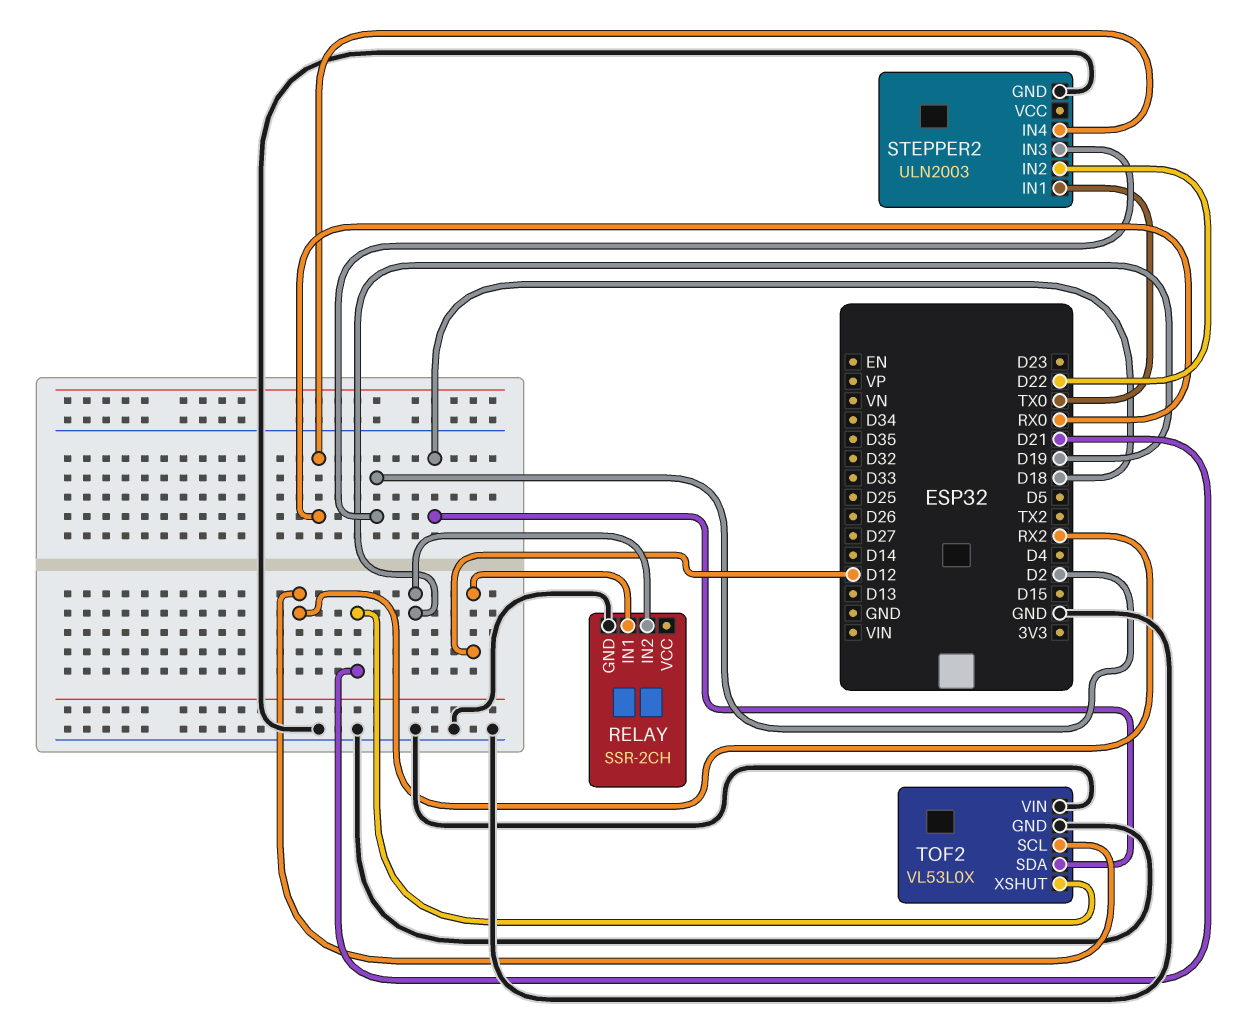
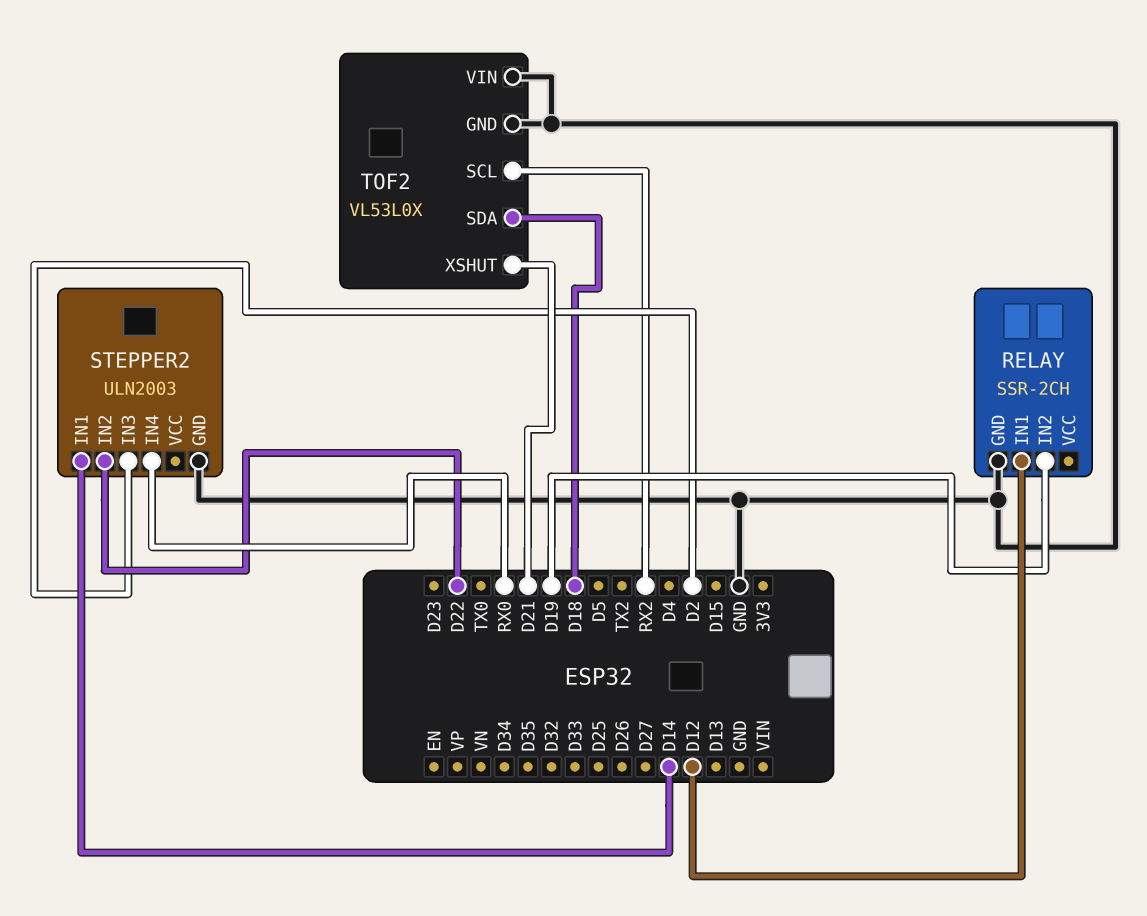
STEPPER2 pin IN1: TX0 -> D14

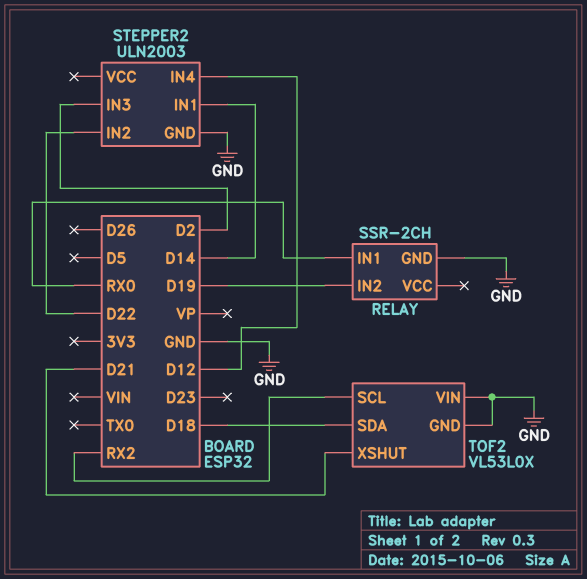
RELAY pin IN1: D12 -> RX0
STEPPER2 pin IN4: RX0 -> D12

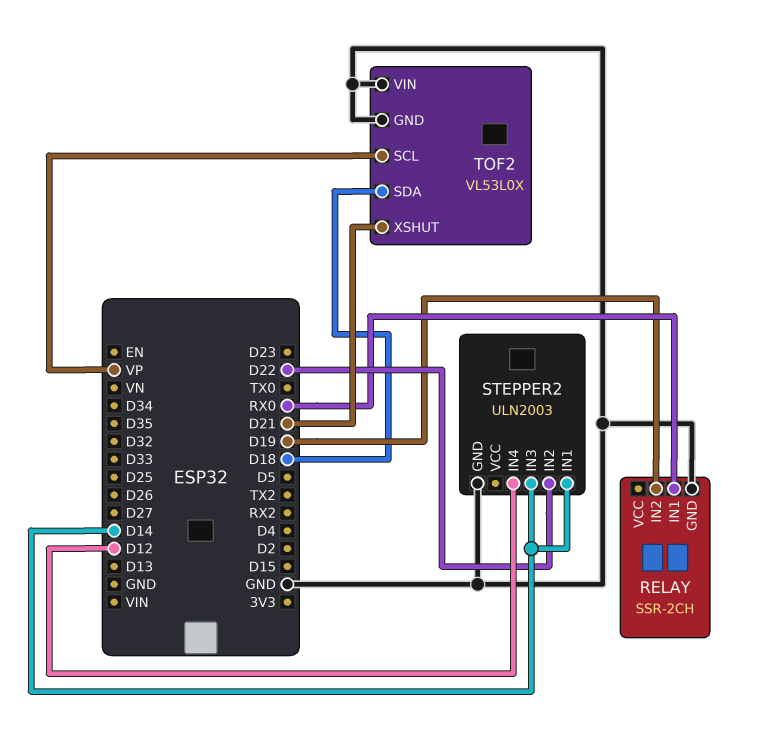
STEPPER2 pin IN3: D2 -> D14
TOF2 pin SCL: RX2 -> VP

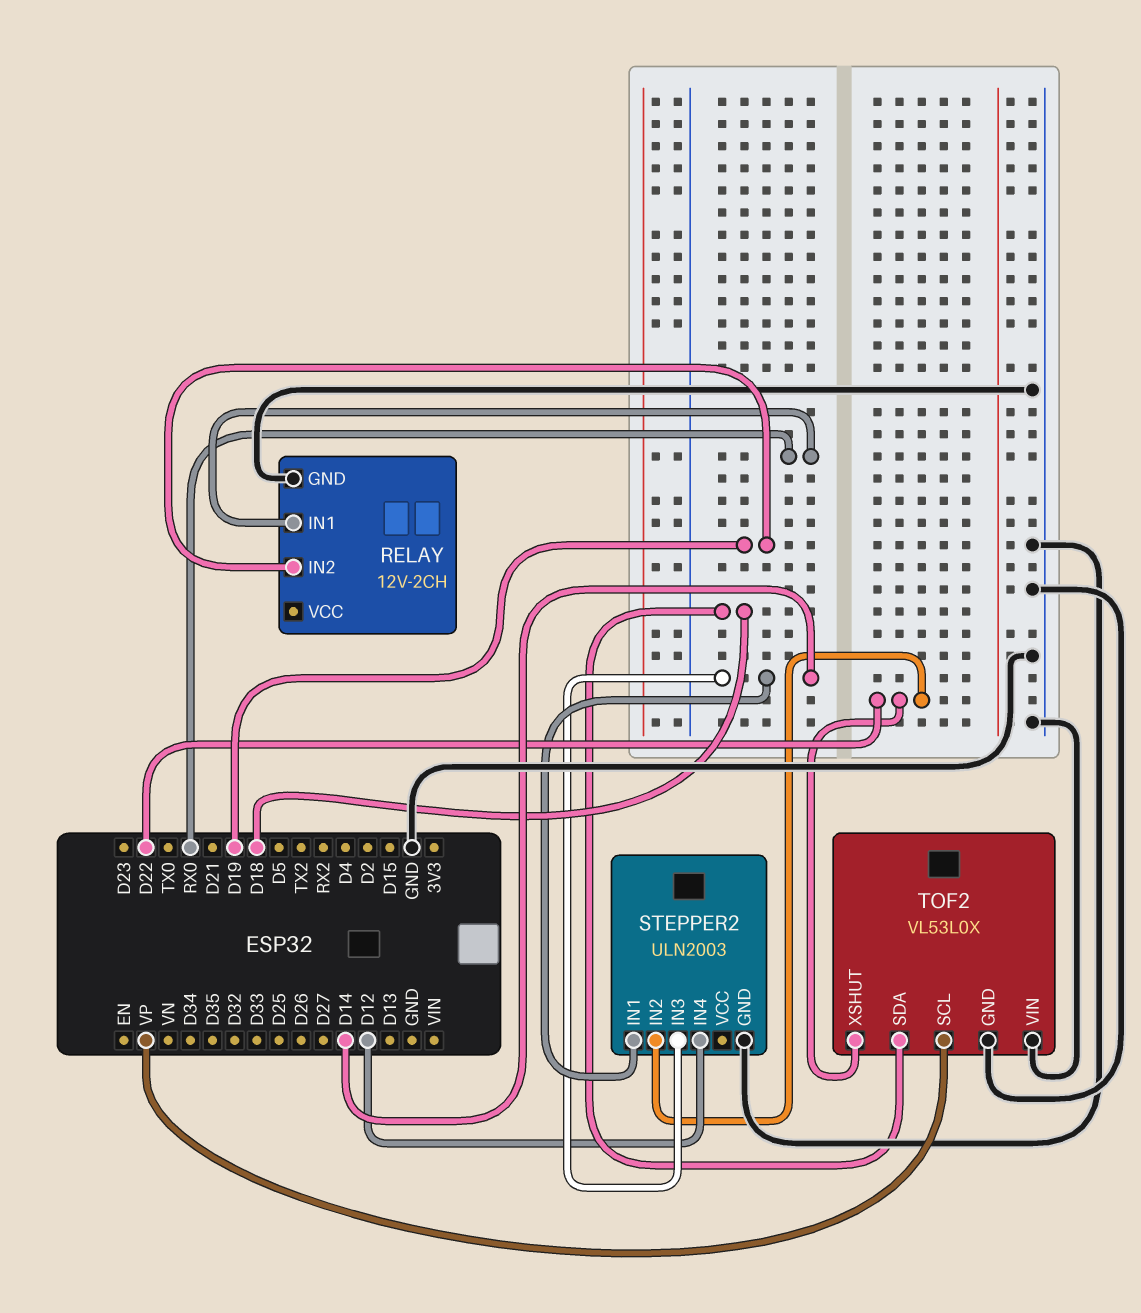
RELAY: SSR-2CH -> 12V-2CH
TOF2 pin XSHUT: D21 -> D22

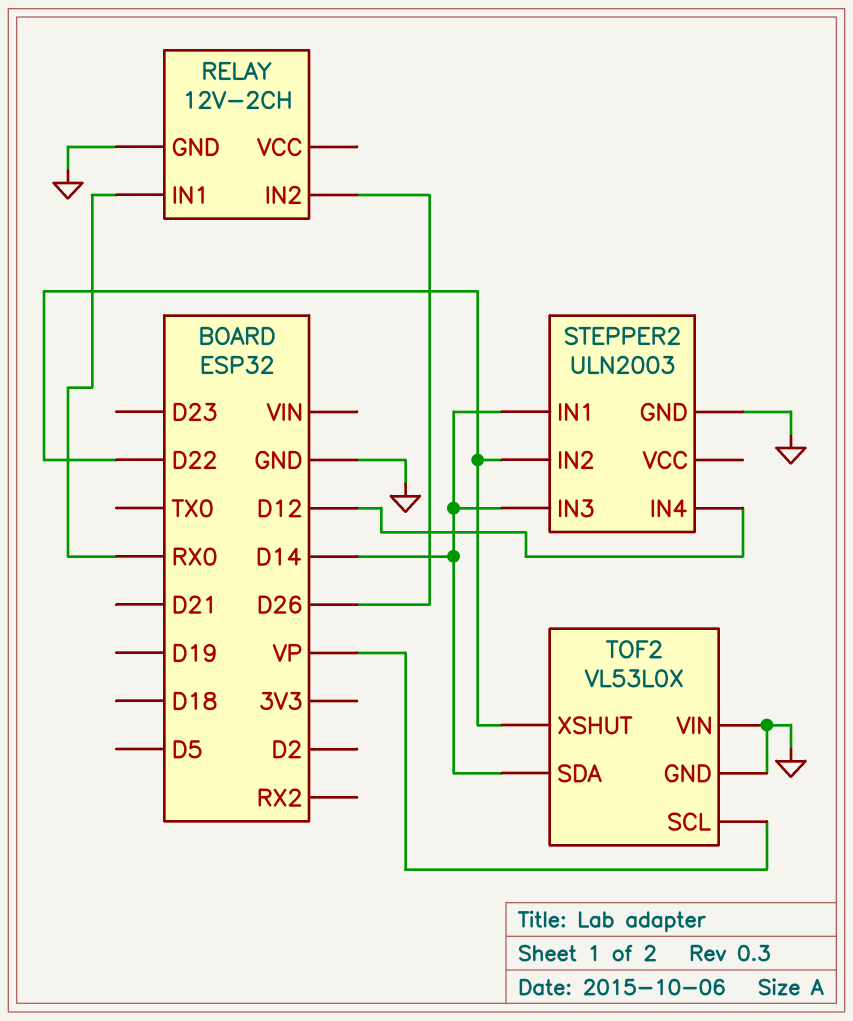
RELAY pin IN2: D19 -> D26
TOF2 pin SDA: D18 -> D14

